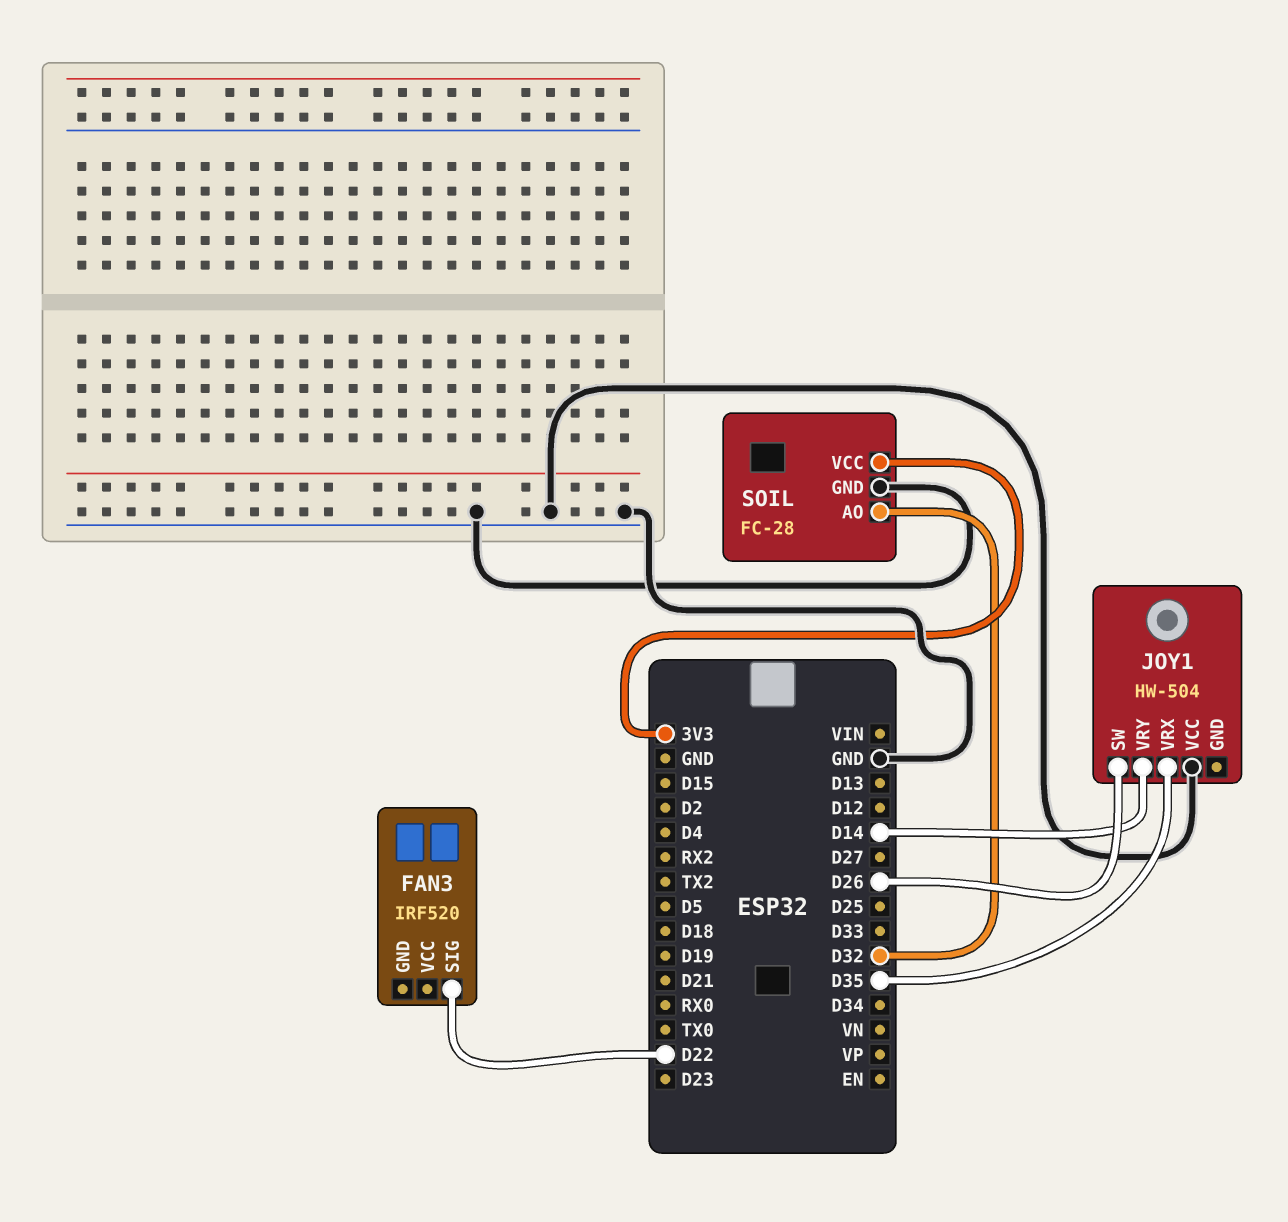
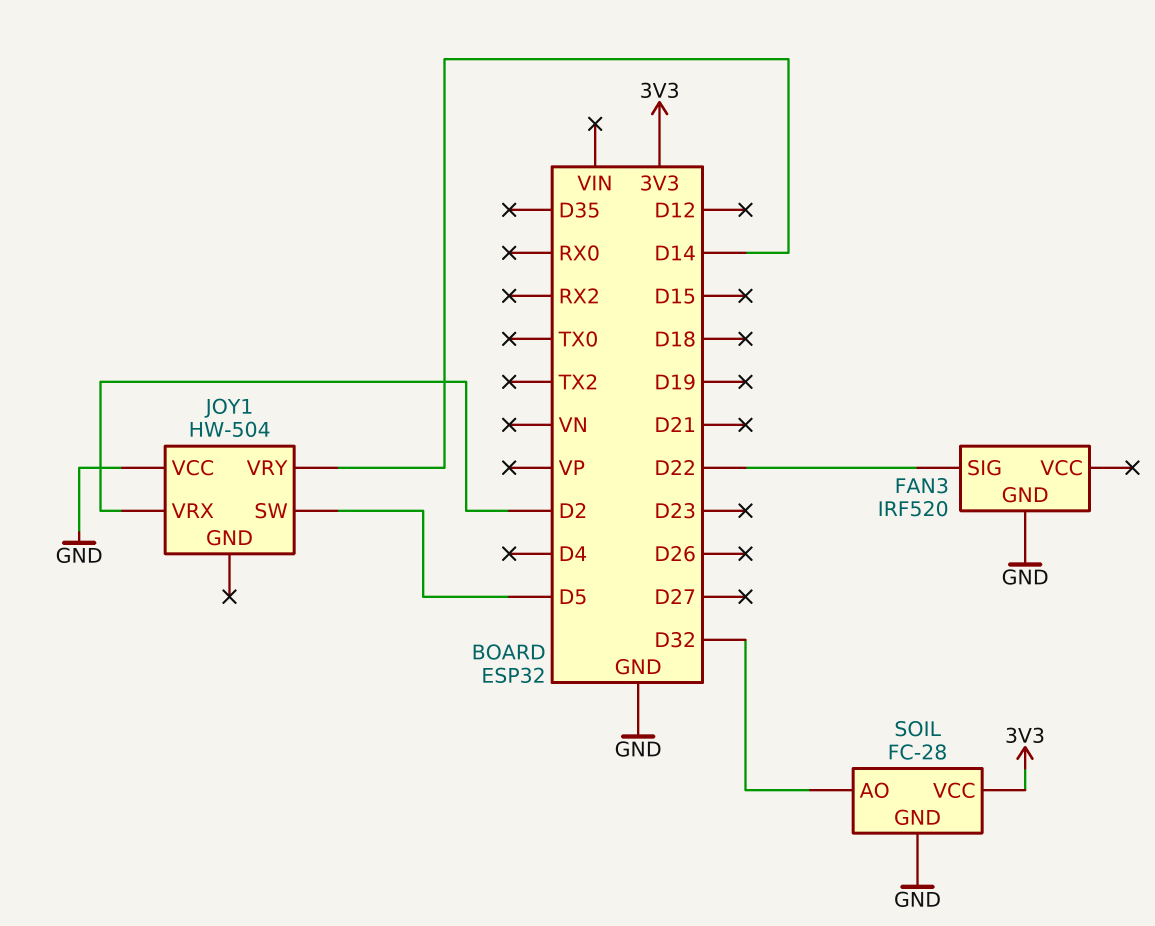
FAN3 pin GND: none -> GND
JOY1 pin SW: D26 -> D5
JOY1 pin VRX: D35 -> D2

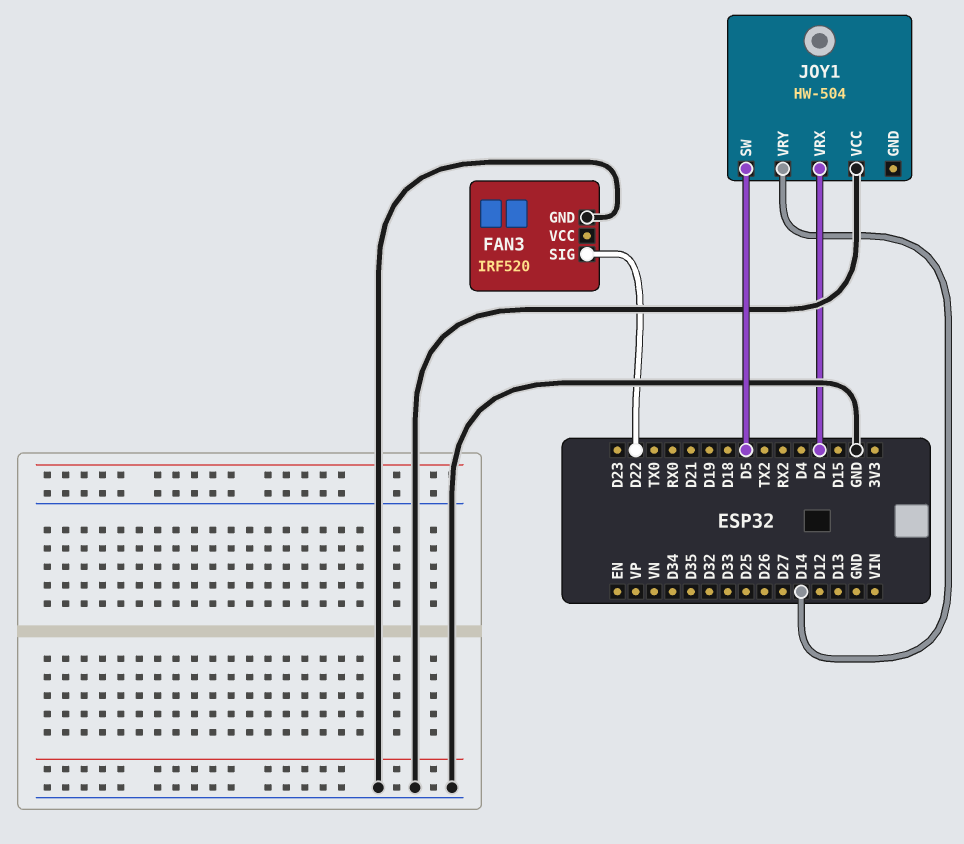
SOIL: FC-28 -> none
SOIL pin AO: D32 -> none
SOIL pin GND: GND -> none
SOIL pin VCC: 3V3 -> none

